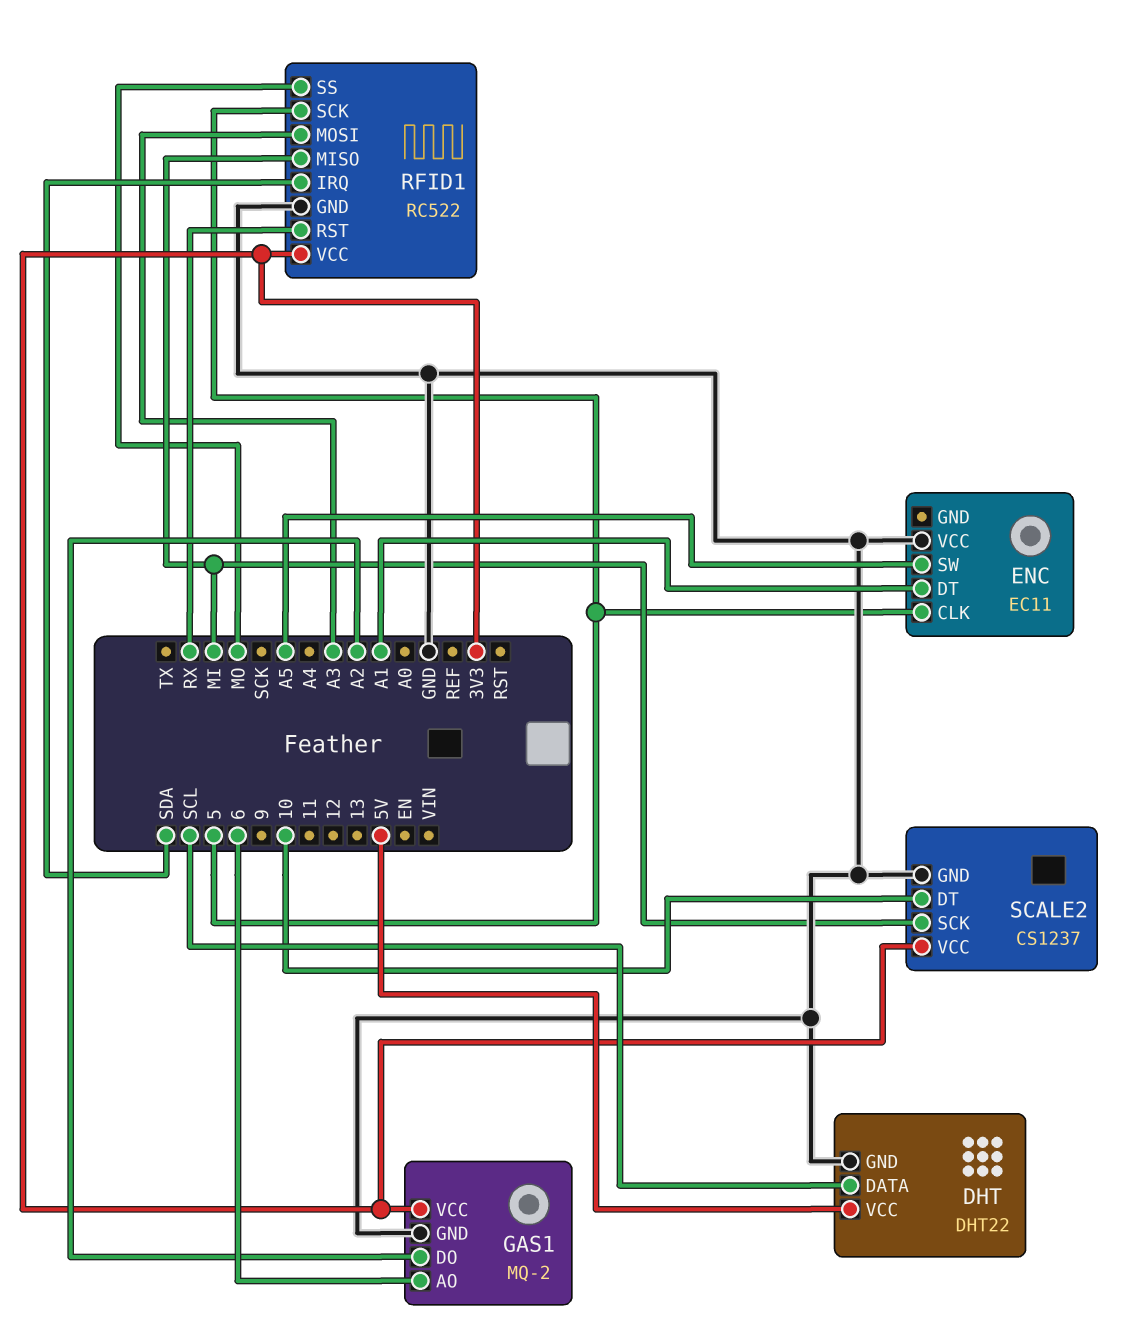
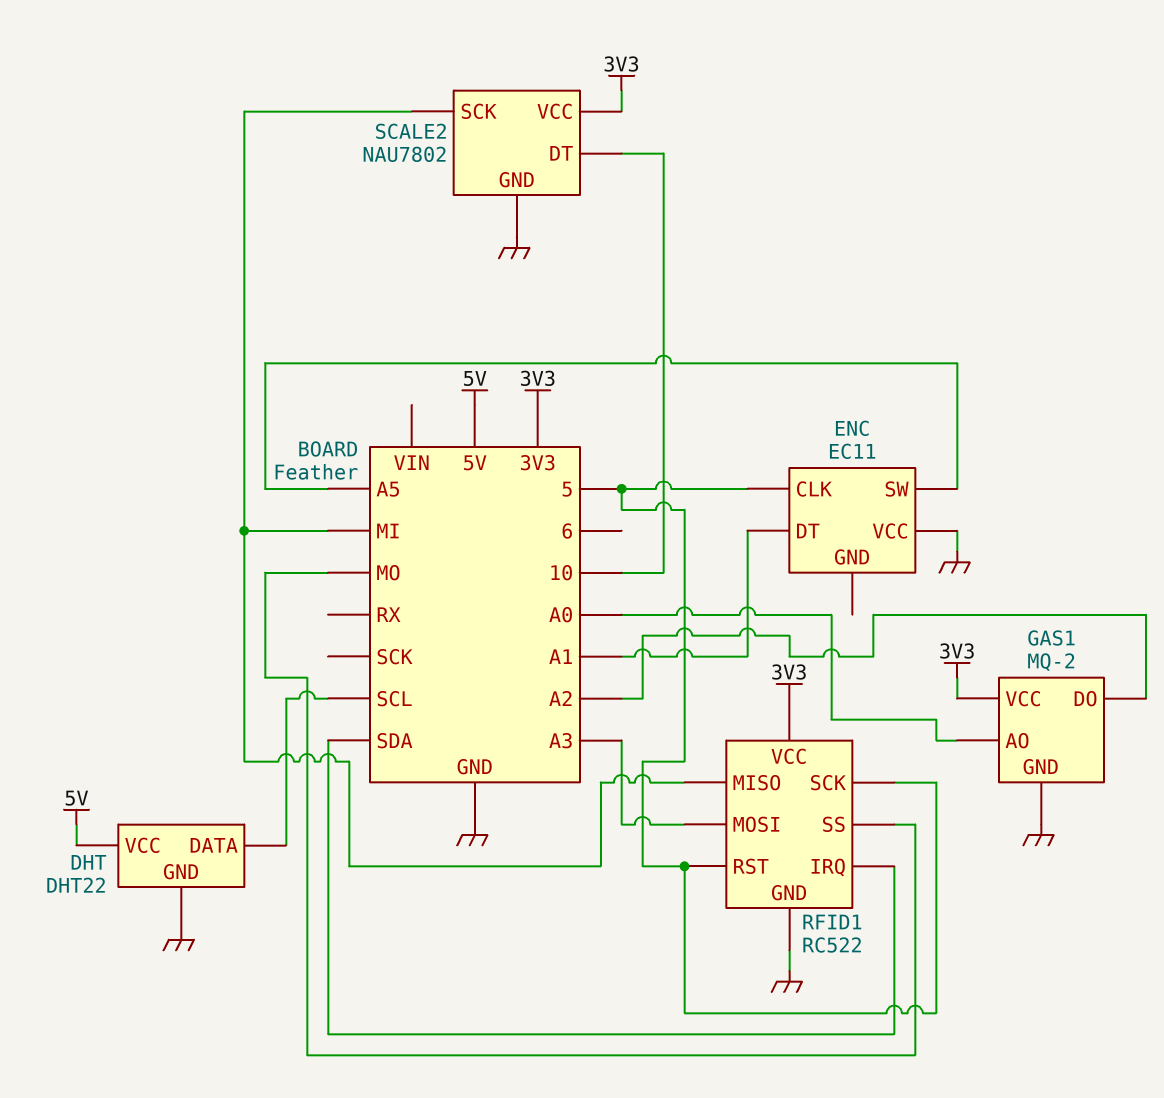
GAS1 pin AO: 6 -> A0
RFID1 pin RST: RX -> 5
SCALE2: CS1237 -> NAU7802

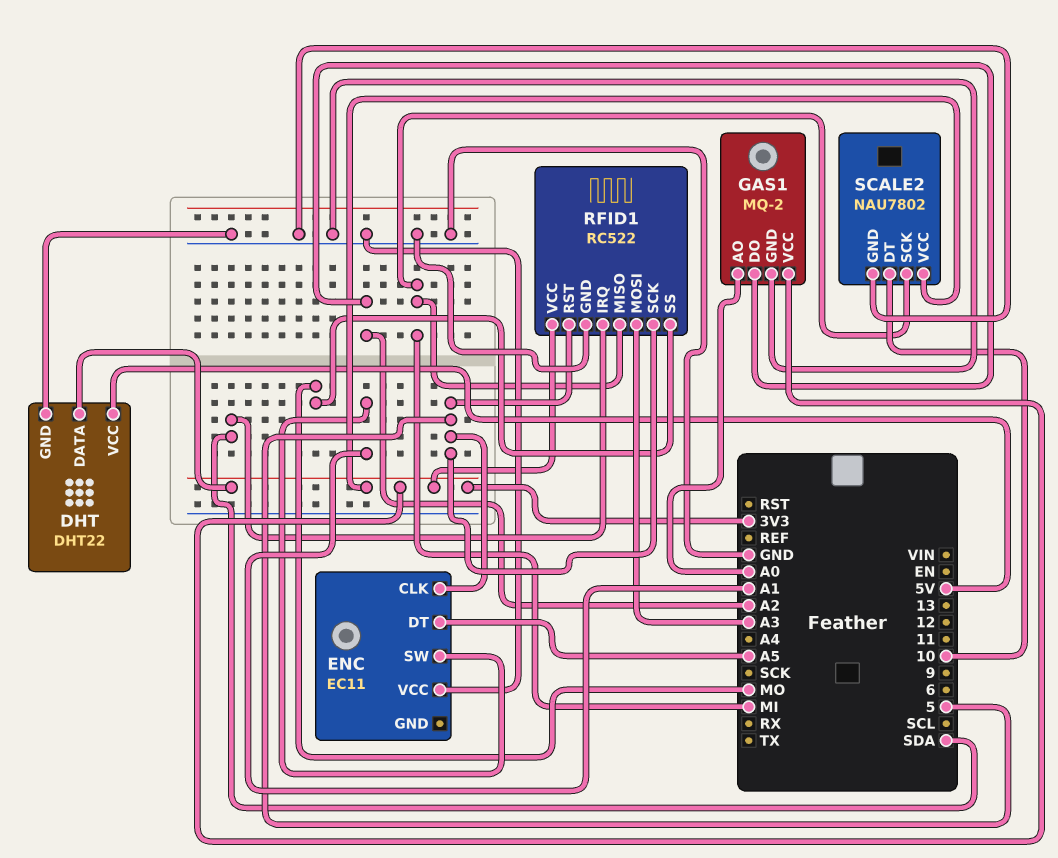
DHT pin DATA: SCL -> 3V3
ENC pin DT: A1 -> A5
ENC pin SW: A5 -> A1

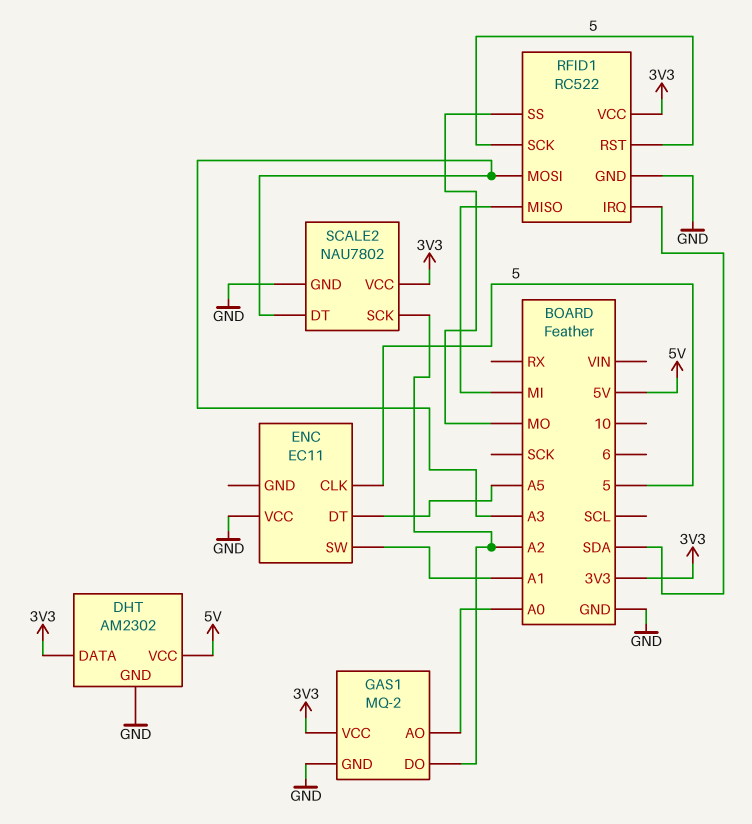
DHT: DHT22 -> AM2302
SCALE2 pin DT: 10 -> A3
SCALE2 pin SCK: MI -> A2

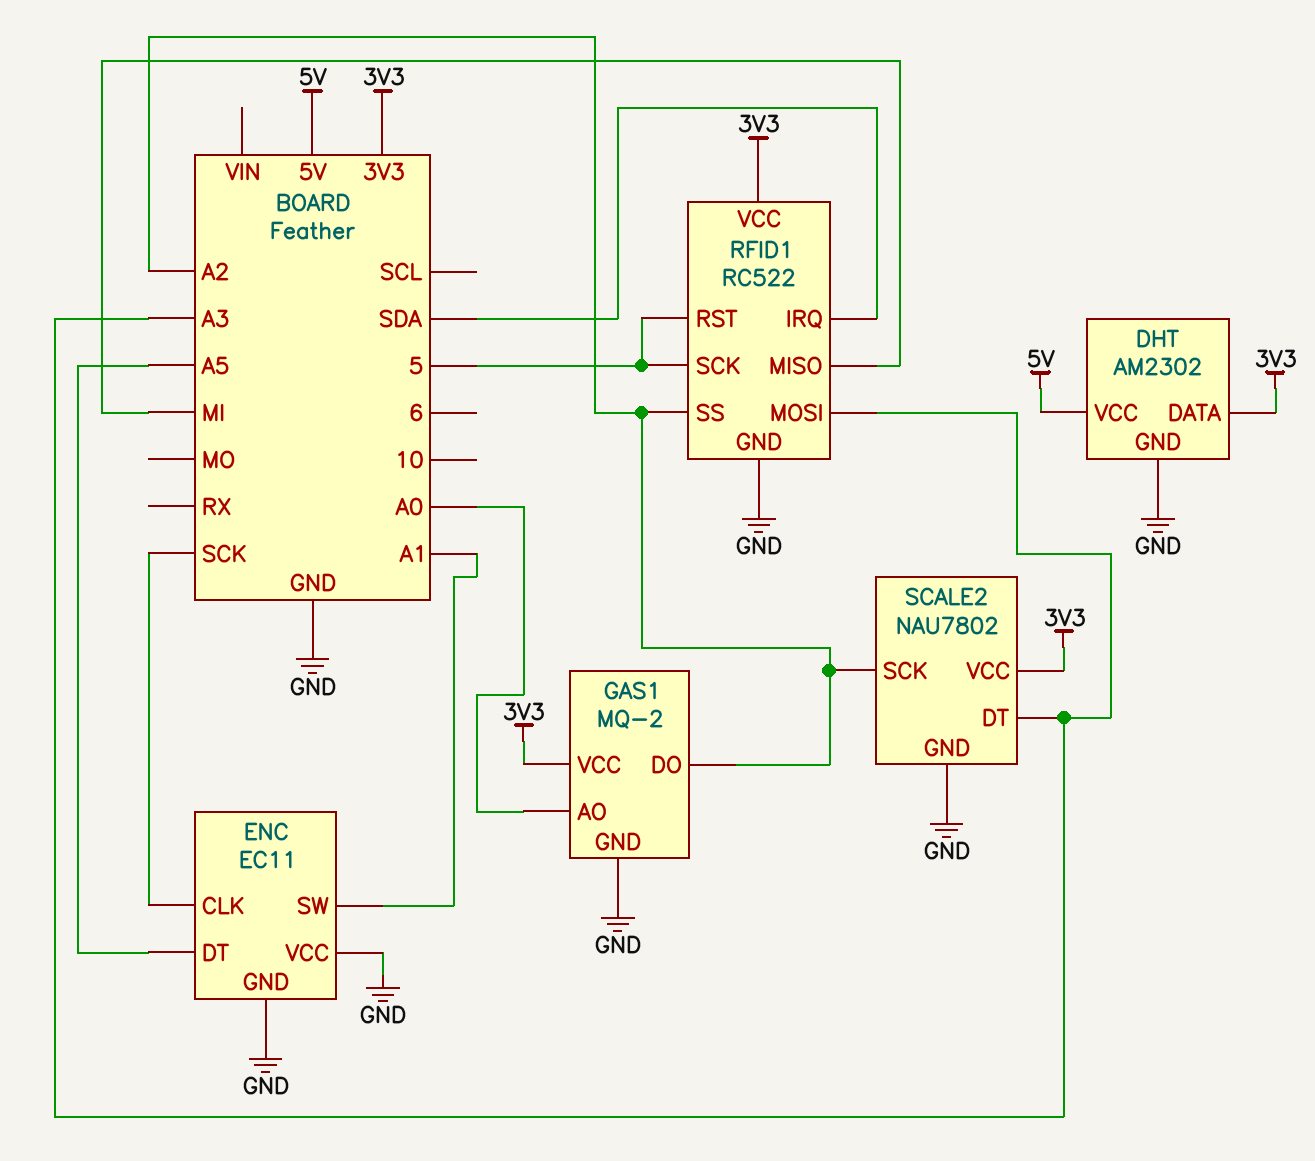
ENC pin CLK: 5 -> SCK
ENC pin GND: none -> GND
RFID1 pin SS: MO -> A2

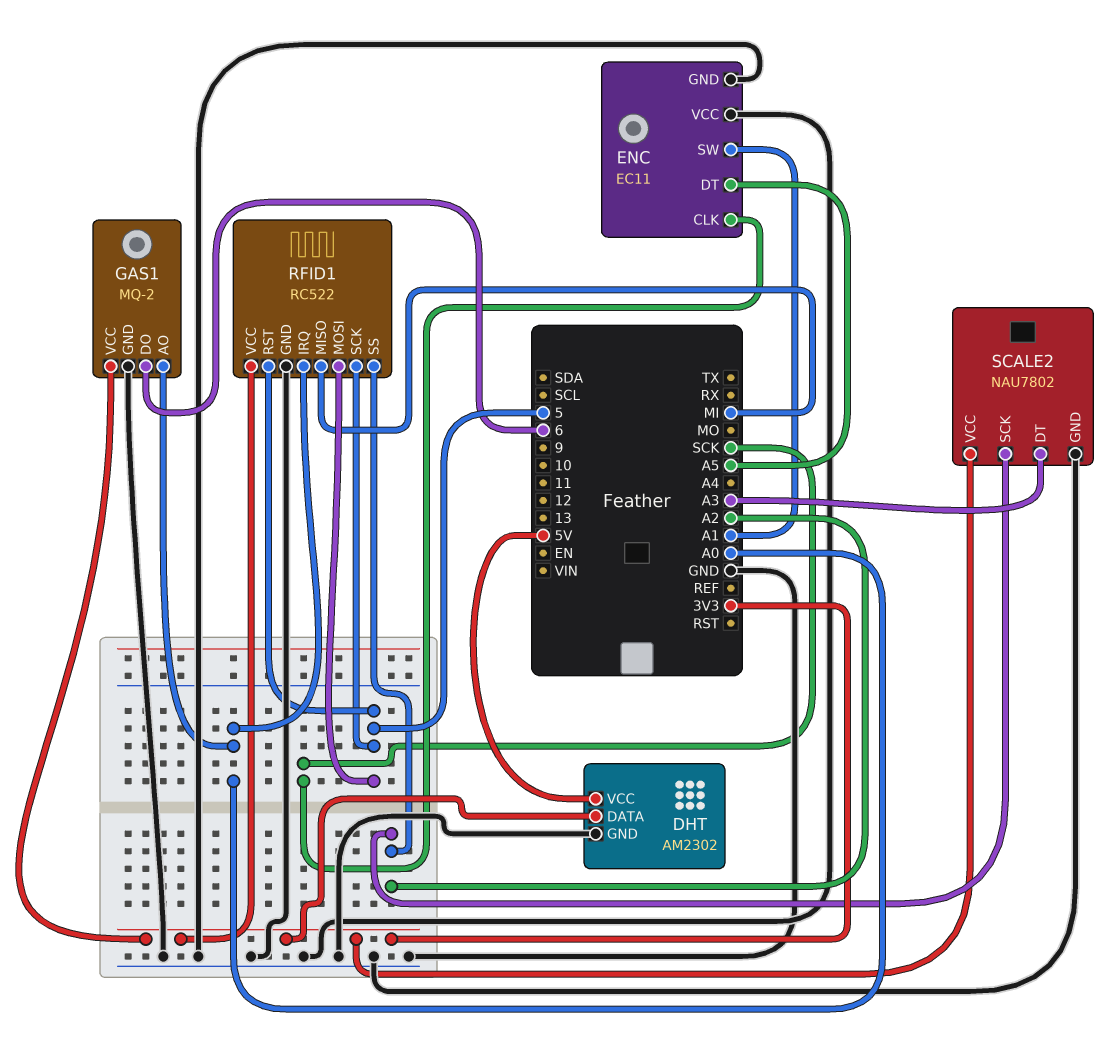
GAS1 pin DO: A2 -> 6
RFID1 pin IRQ: SDA -> A0
RFID1 pin MOSI: A3 -> 5

